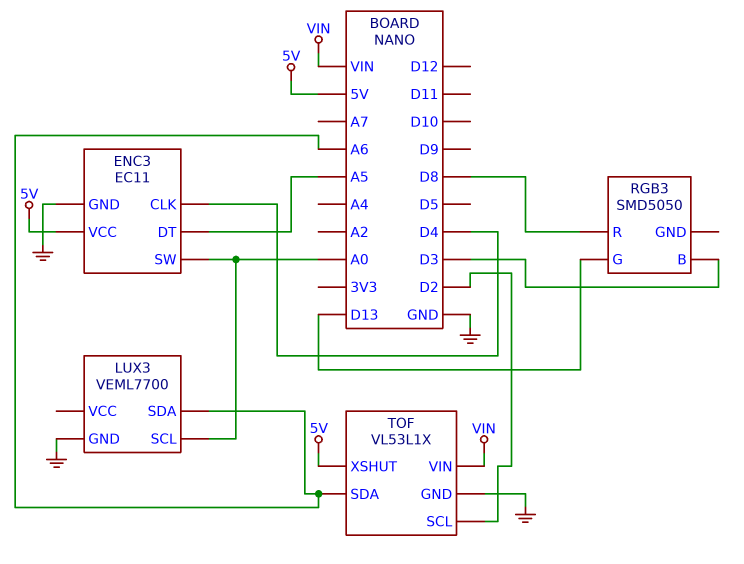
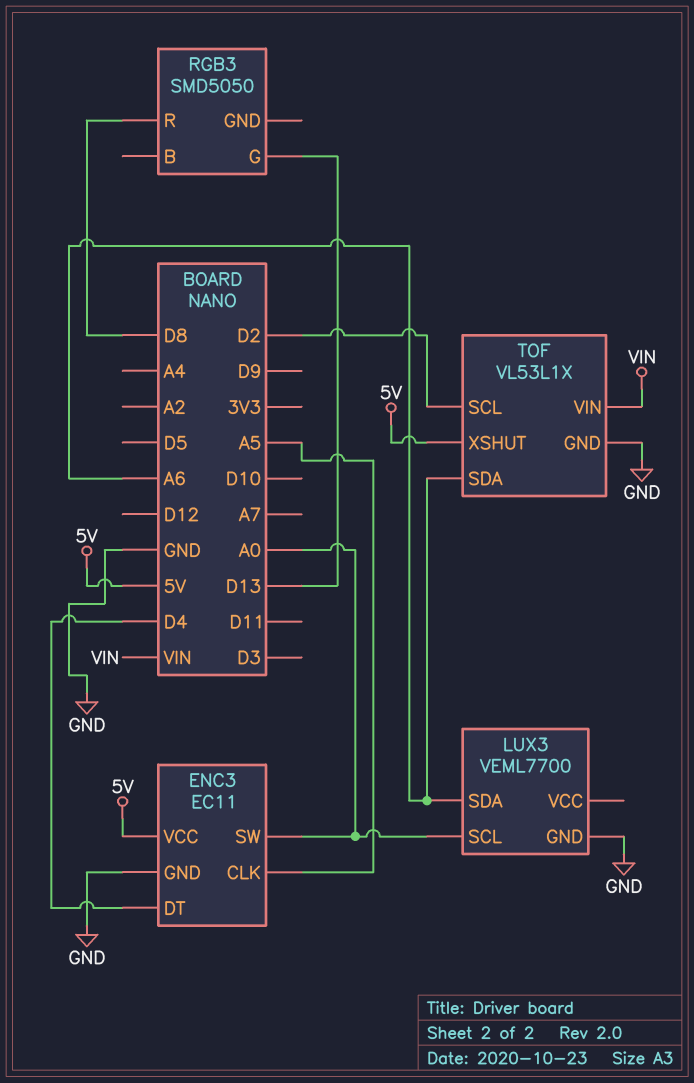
ENC3 pin CLK: D4 -> A5
ENC3 pin DT: A5 -> D4
RGB3 pin B: D3 -> none

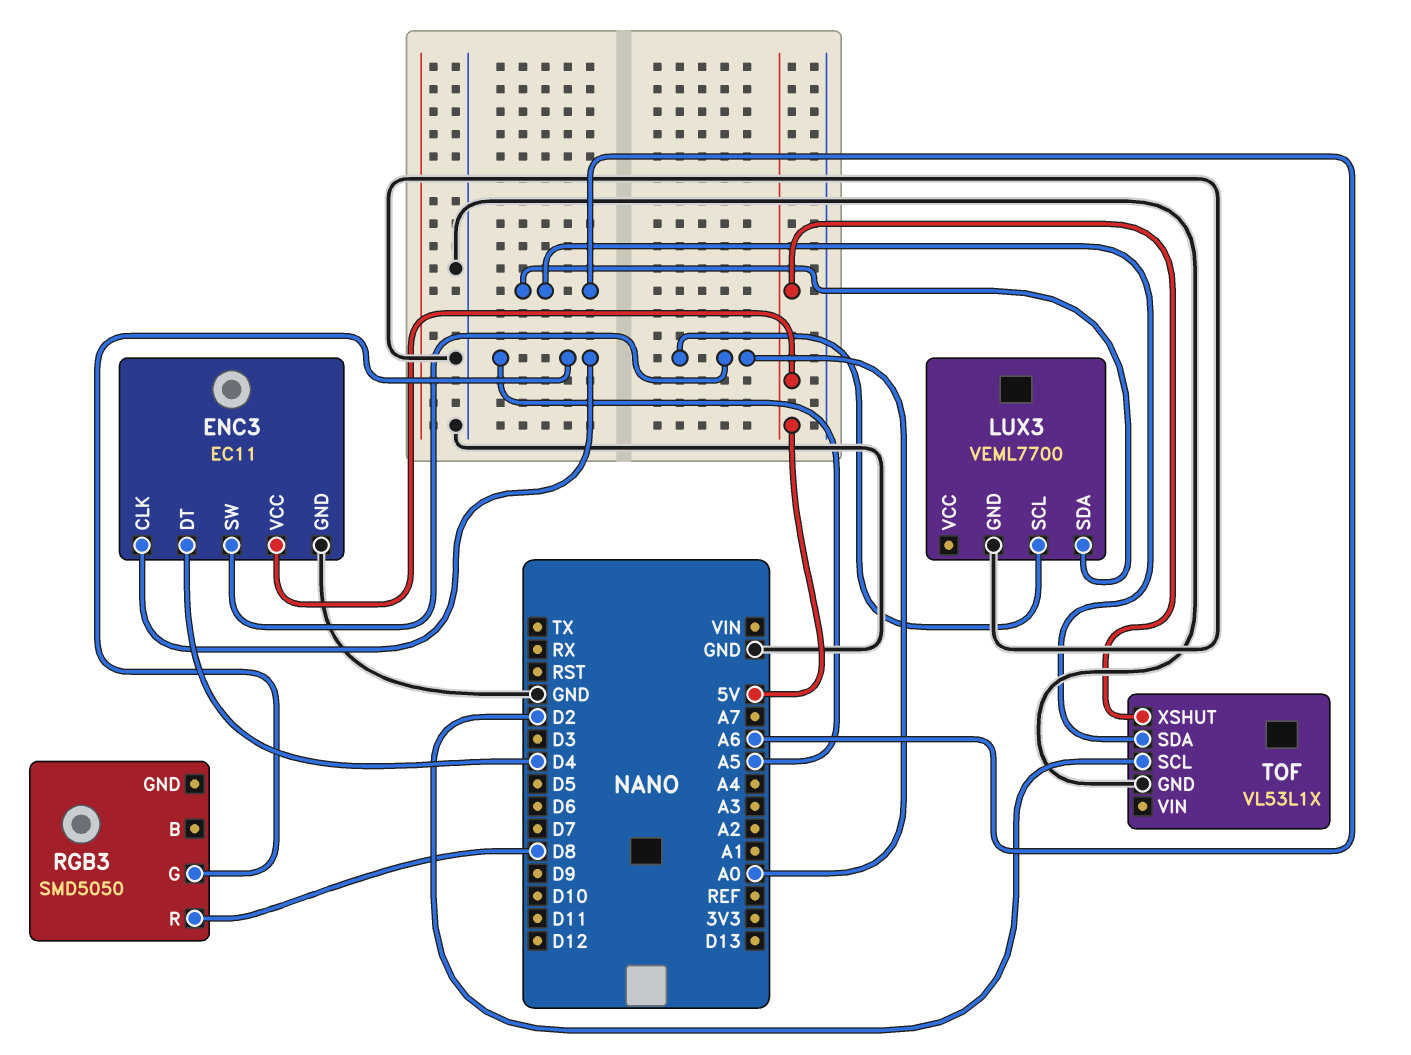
RGB3 pin G: D13 -> A5
TOF pin VIN: VIN -> none

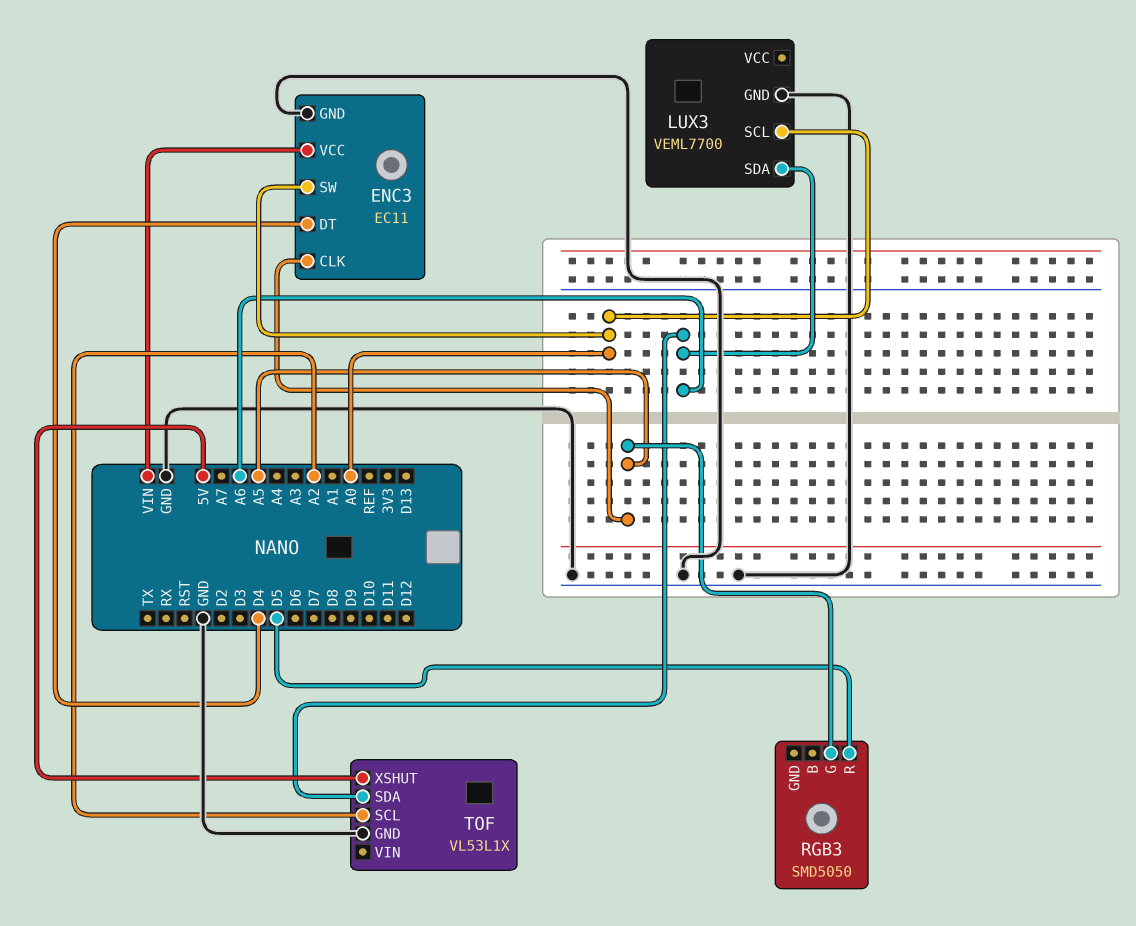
ENC3 pin VCC: 5V -> VIN
RGB3 pin R: D8 -> D5
TOF pin SCL: D2 -> A2

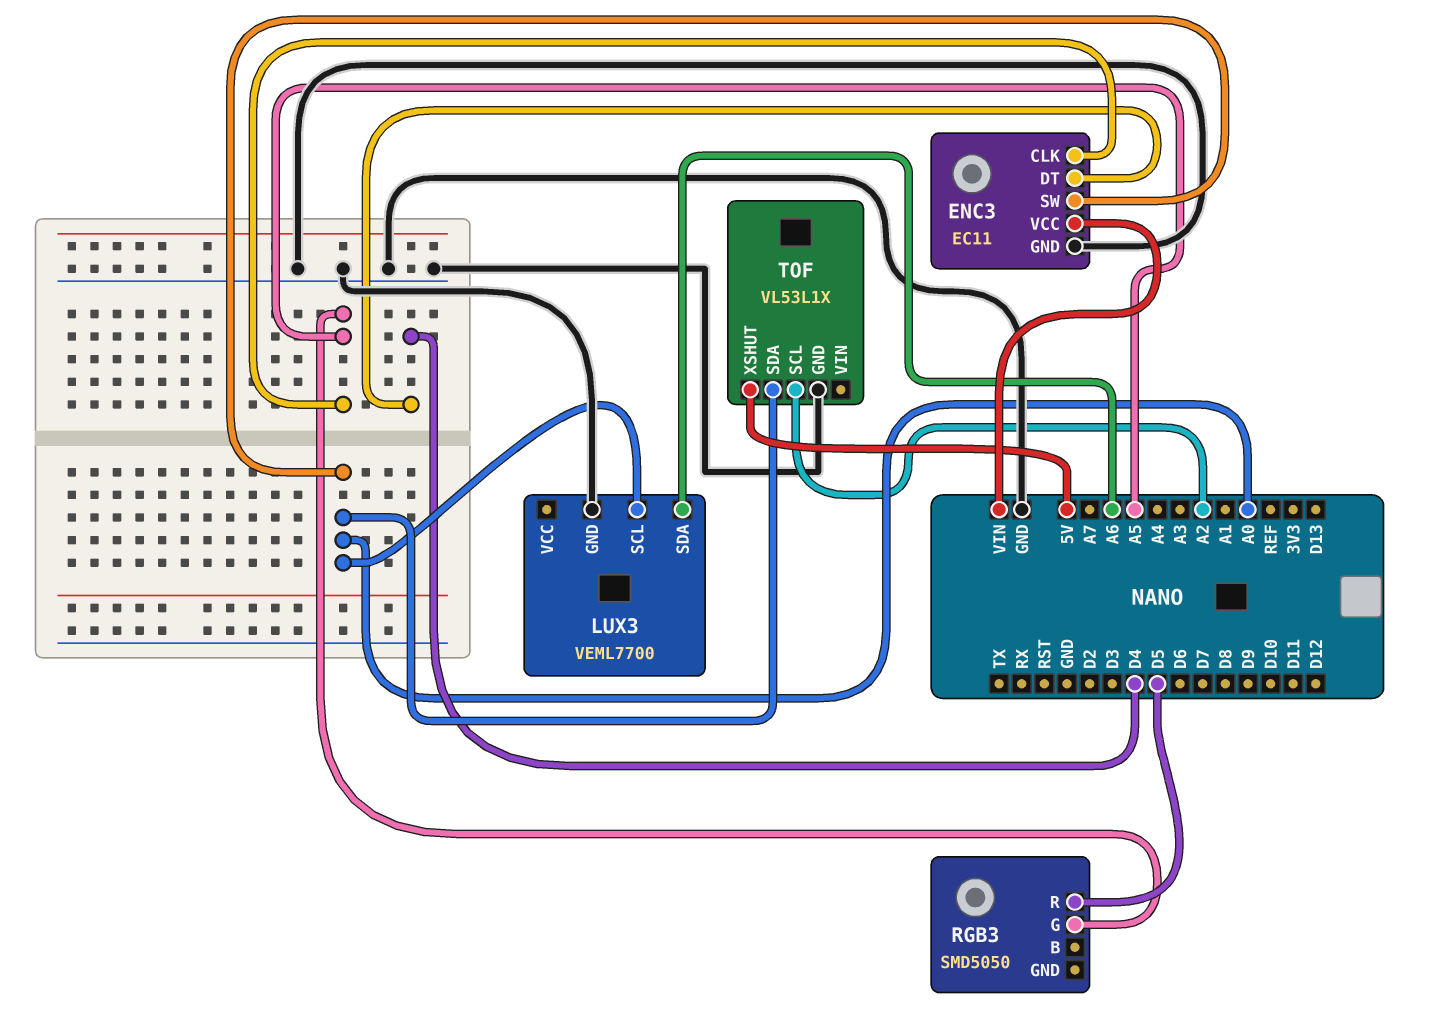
TOF pin SDA: A6 -> A0

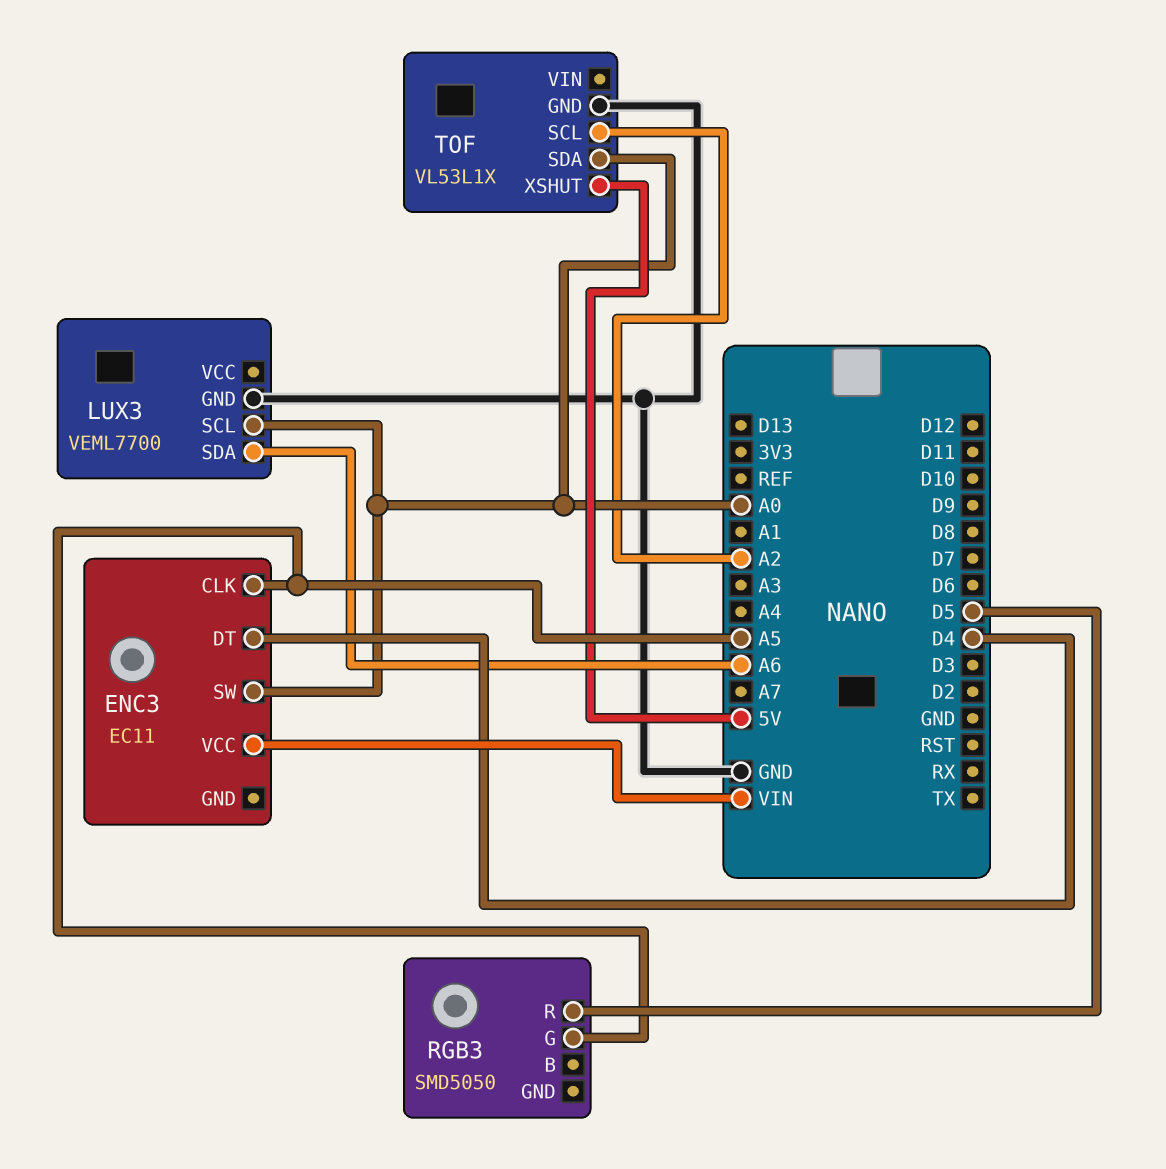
ENC3 pin GND: GND -> none

